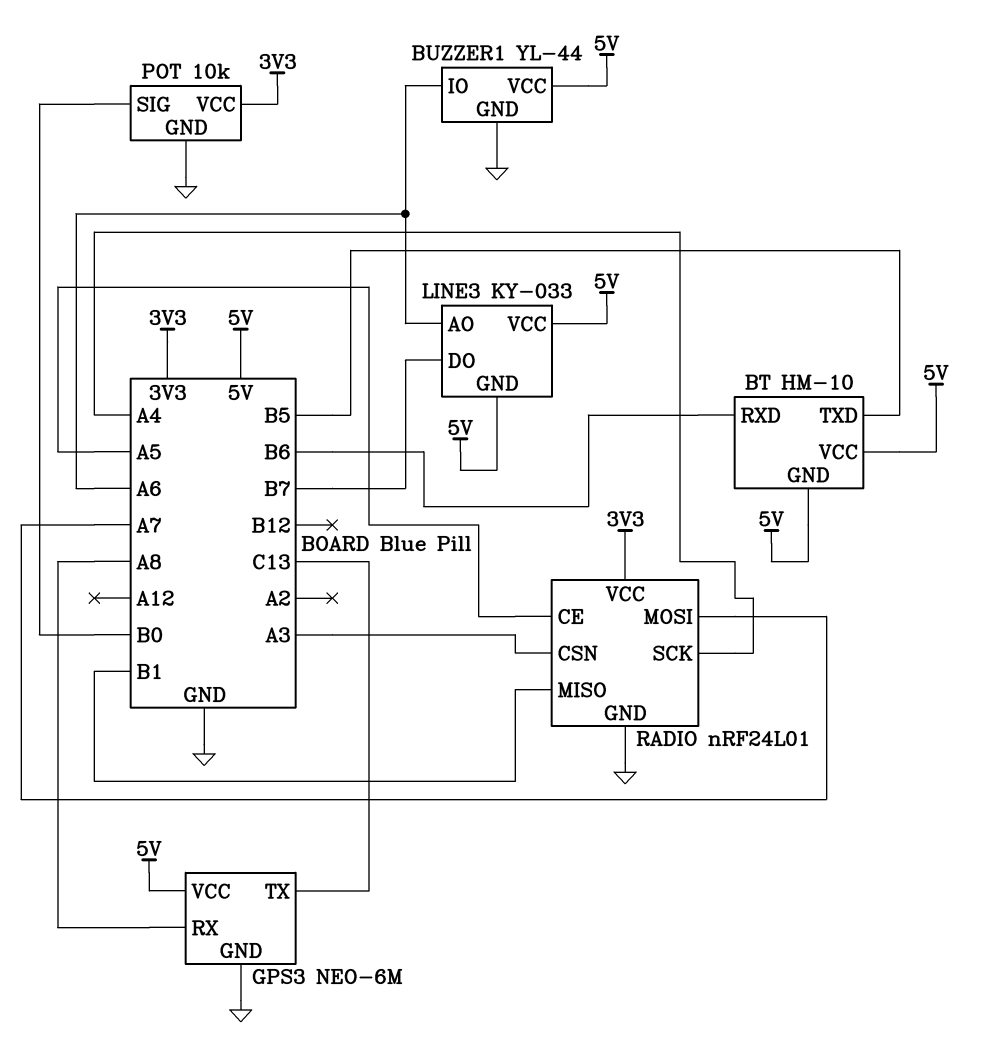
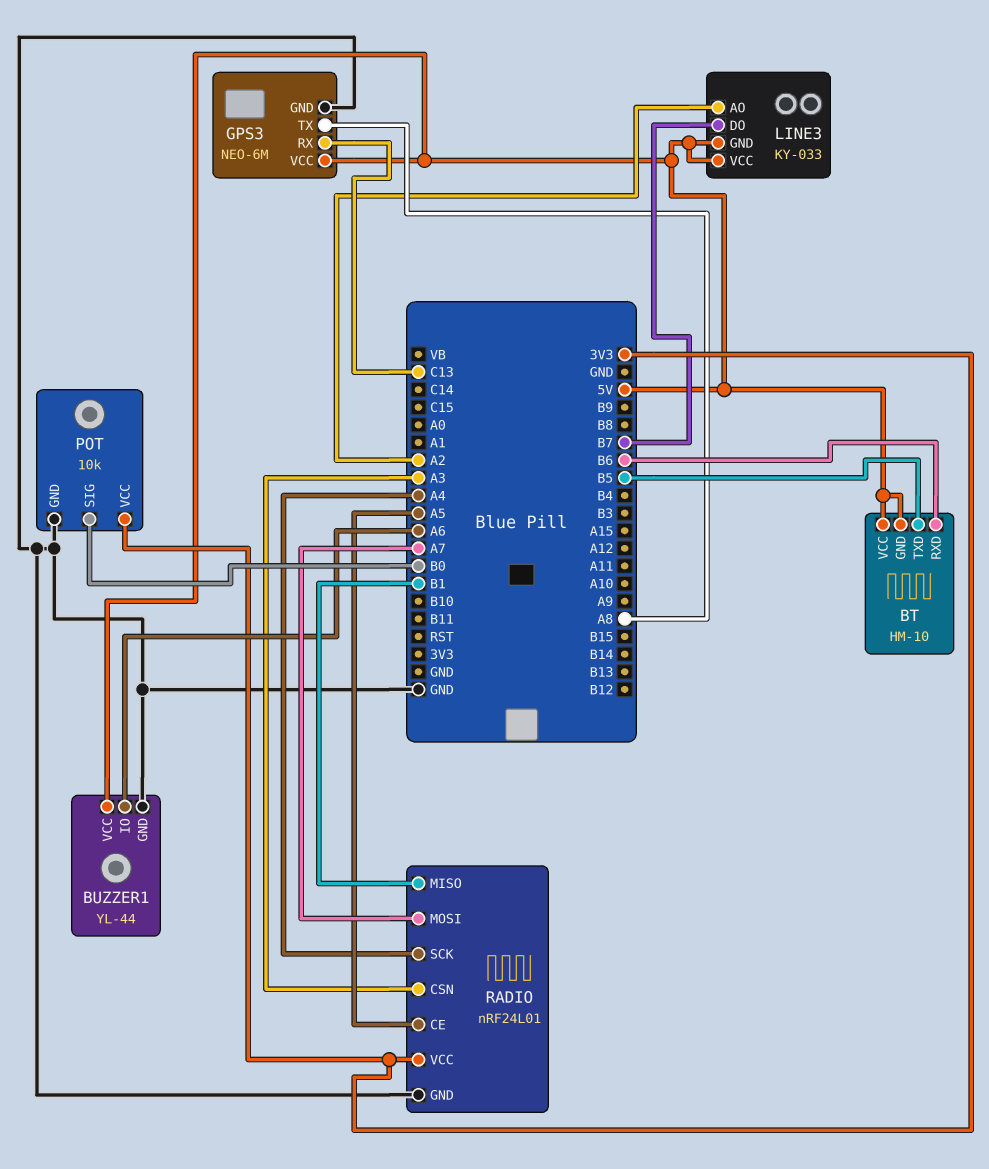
GPS3 pin RX: A8 -> C13
GPS3 pin TX: C13 -> A8
LINE3 pin AO: A6 -> A2

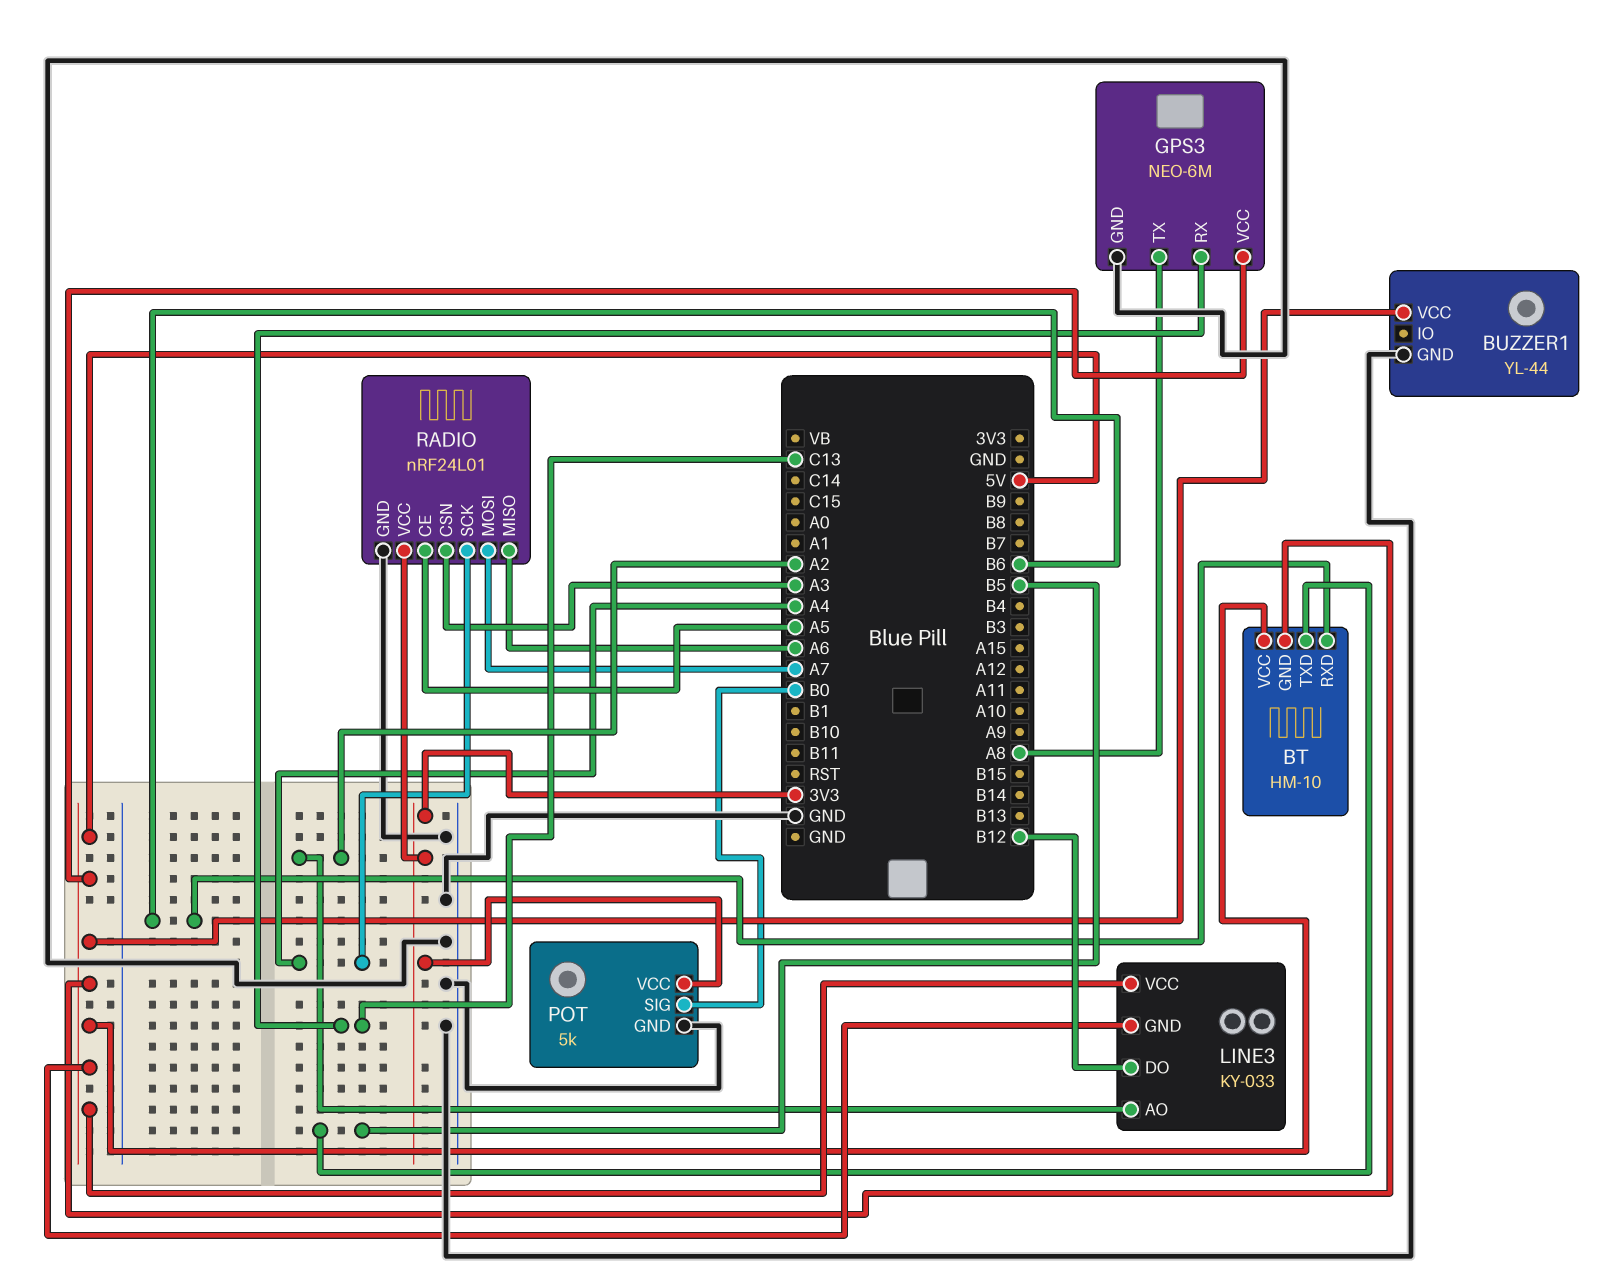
BUZZER1 pin IO: A6 -> none
LINE3 pin DO: B7 -> B12
POT: 10k -> 5k
RADIO pin MISO: B1 -> A6

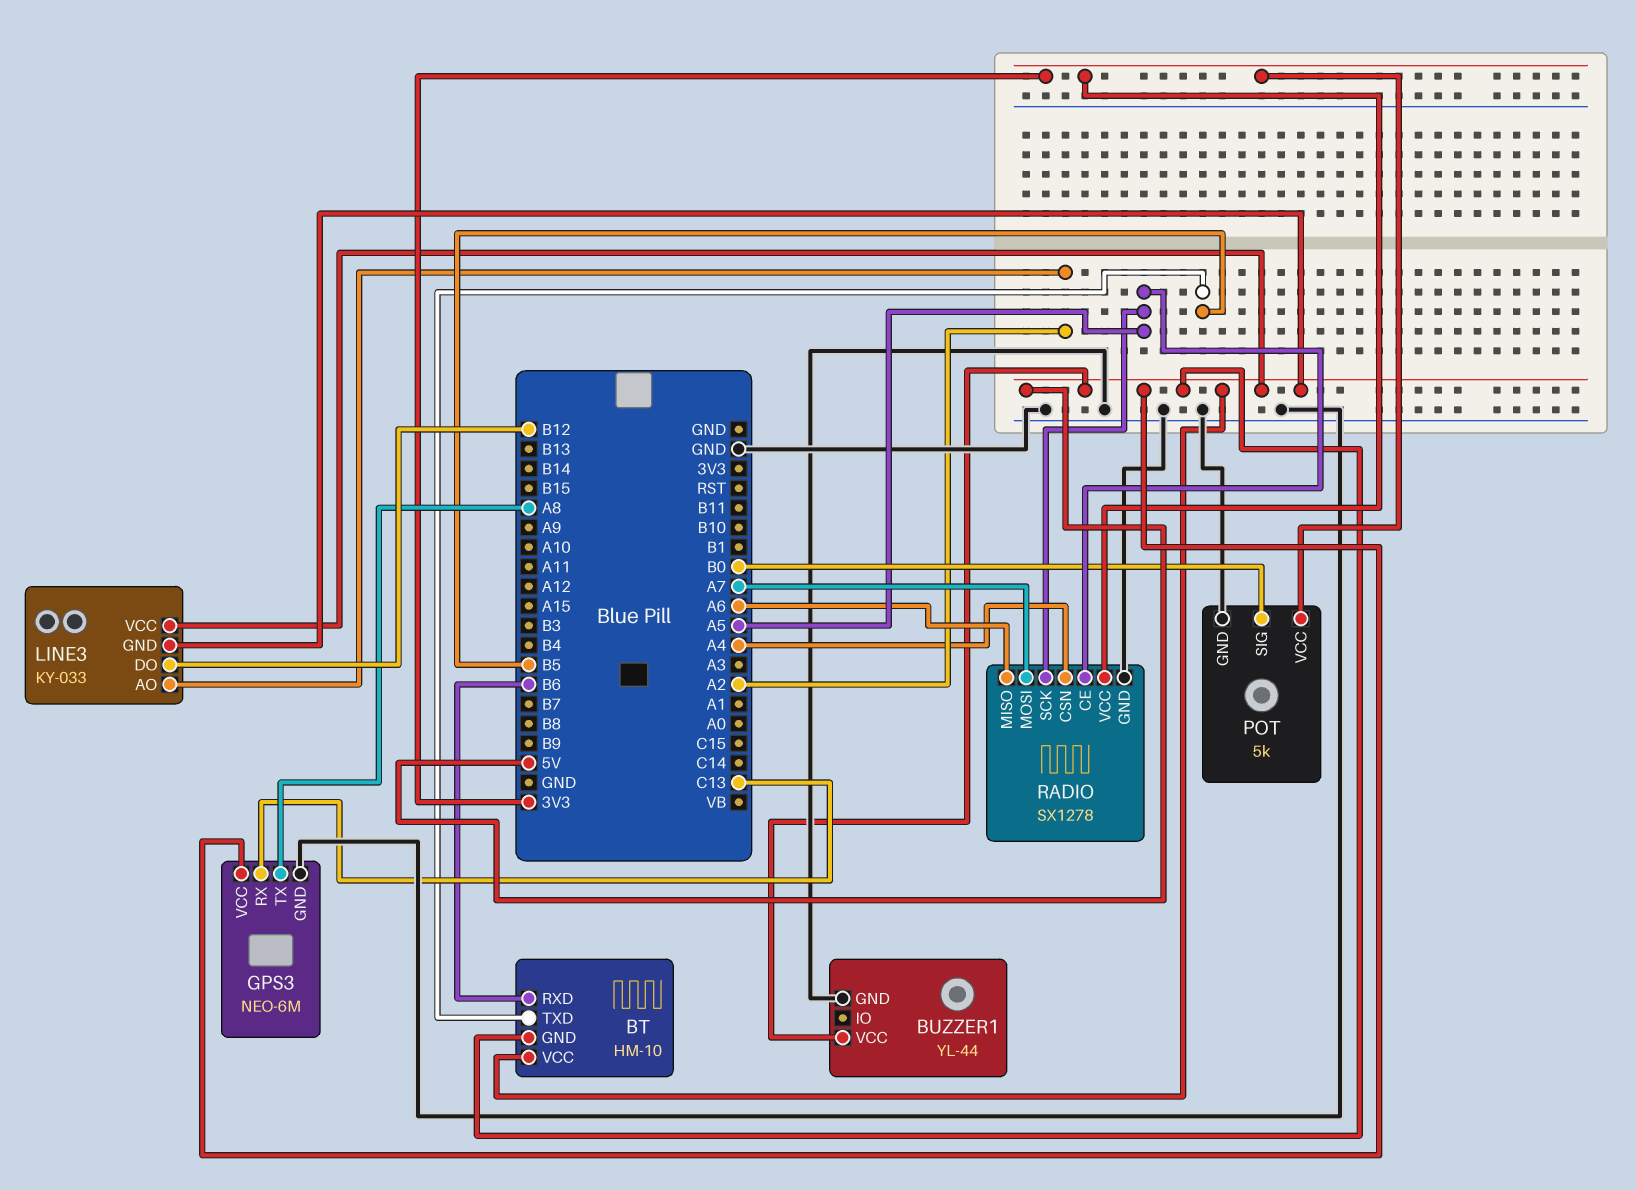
RADIO: nRF24L01 -> SX1278
RADIO pin CSN: A3 -> A4
RADIO pin SCK: A4 -> A5

